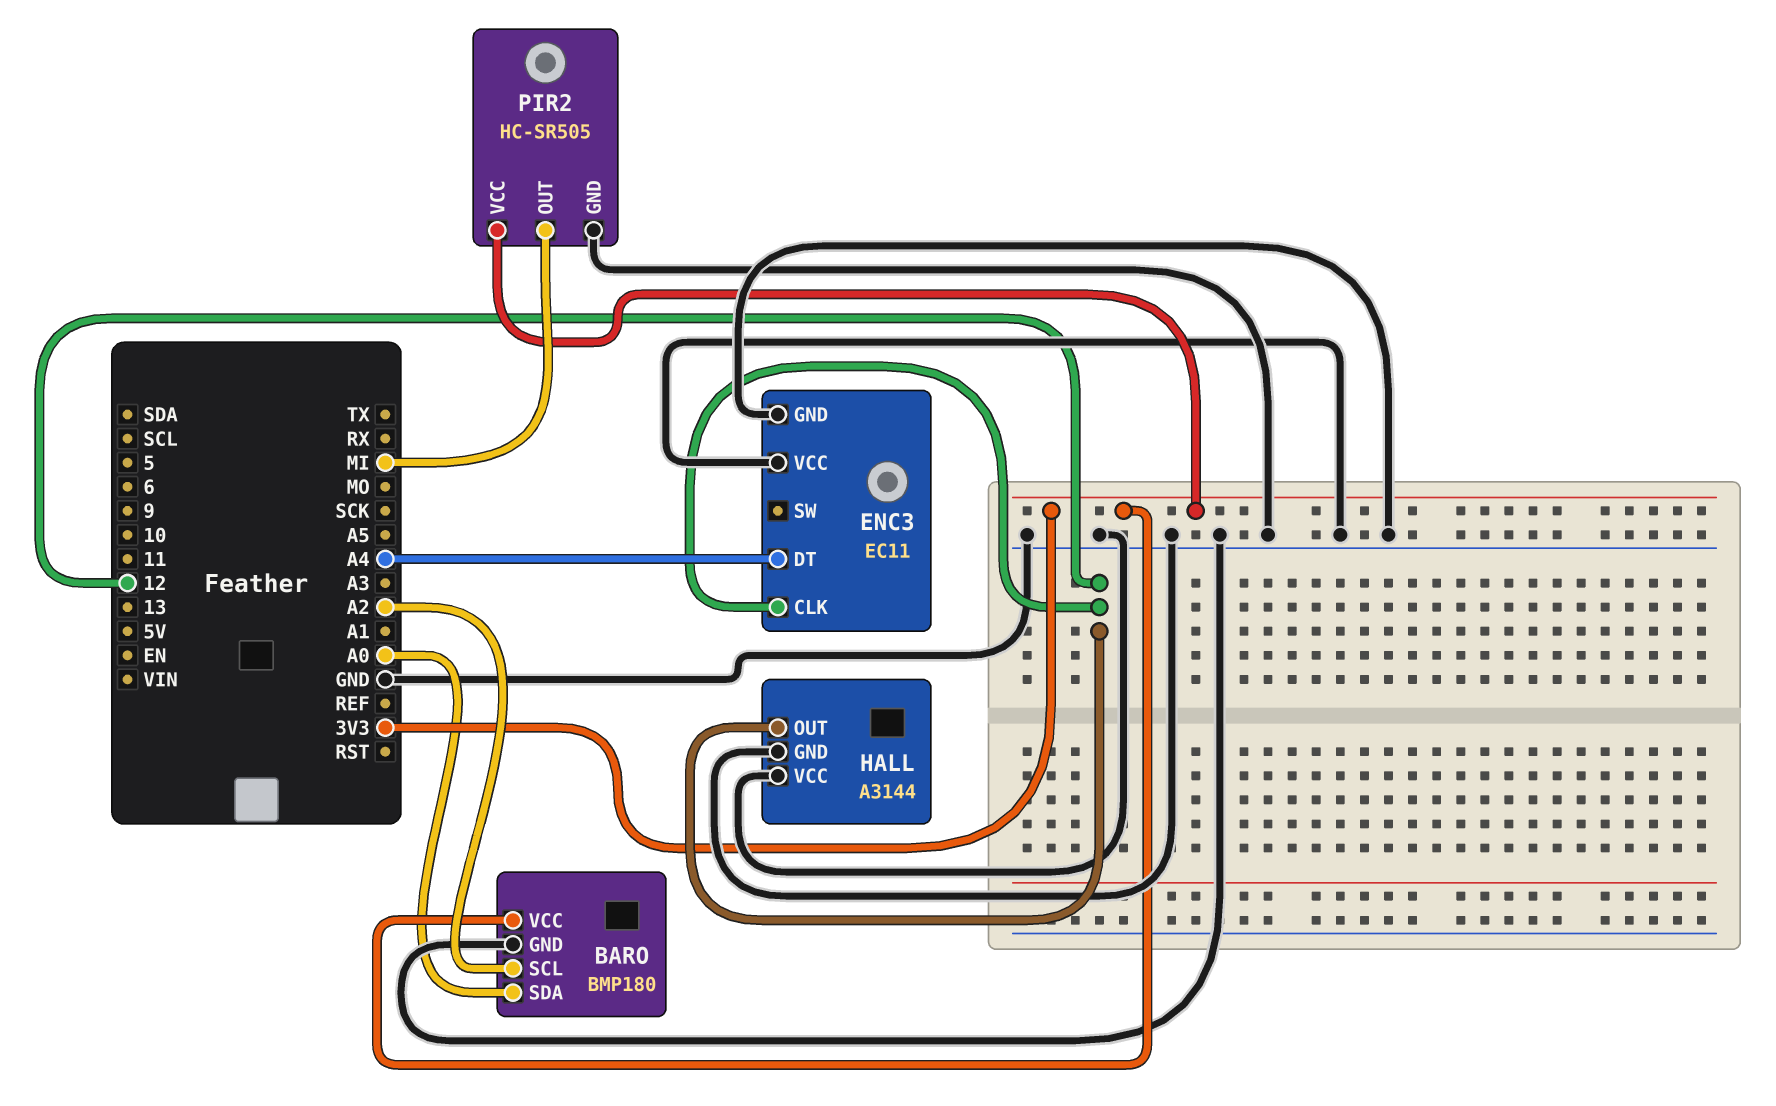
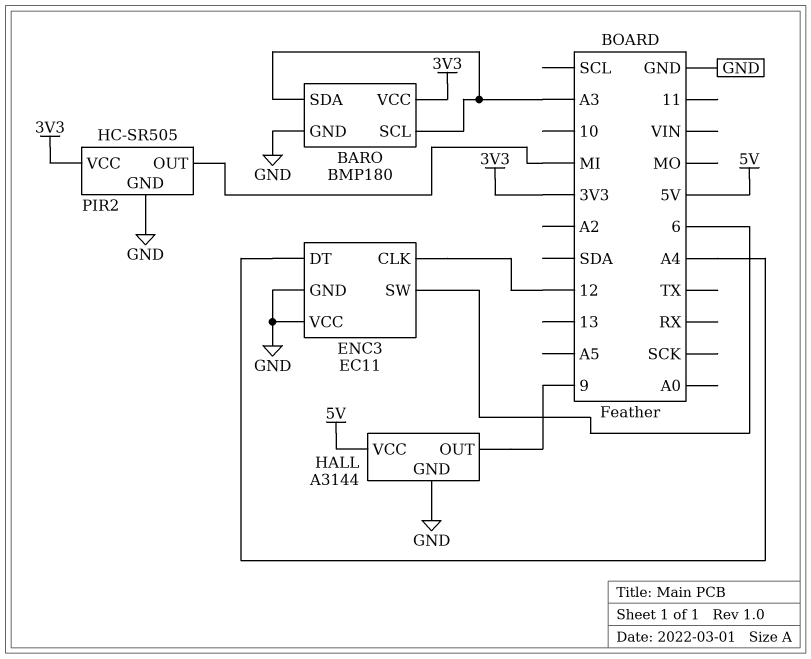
BARO pin SCL: A2 -> A3
BARO pin SDA: A0 -> A3
ENC3 pin SW: none -> 6
HALL pin OUT: 12 -> 9
HALL pin VCC: GND -> 5V

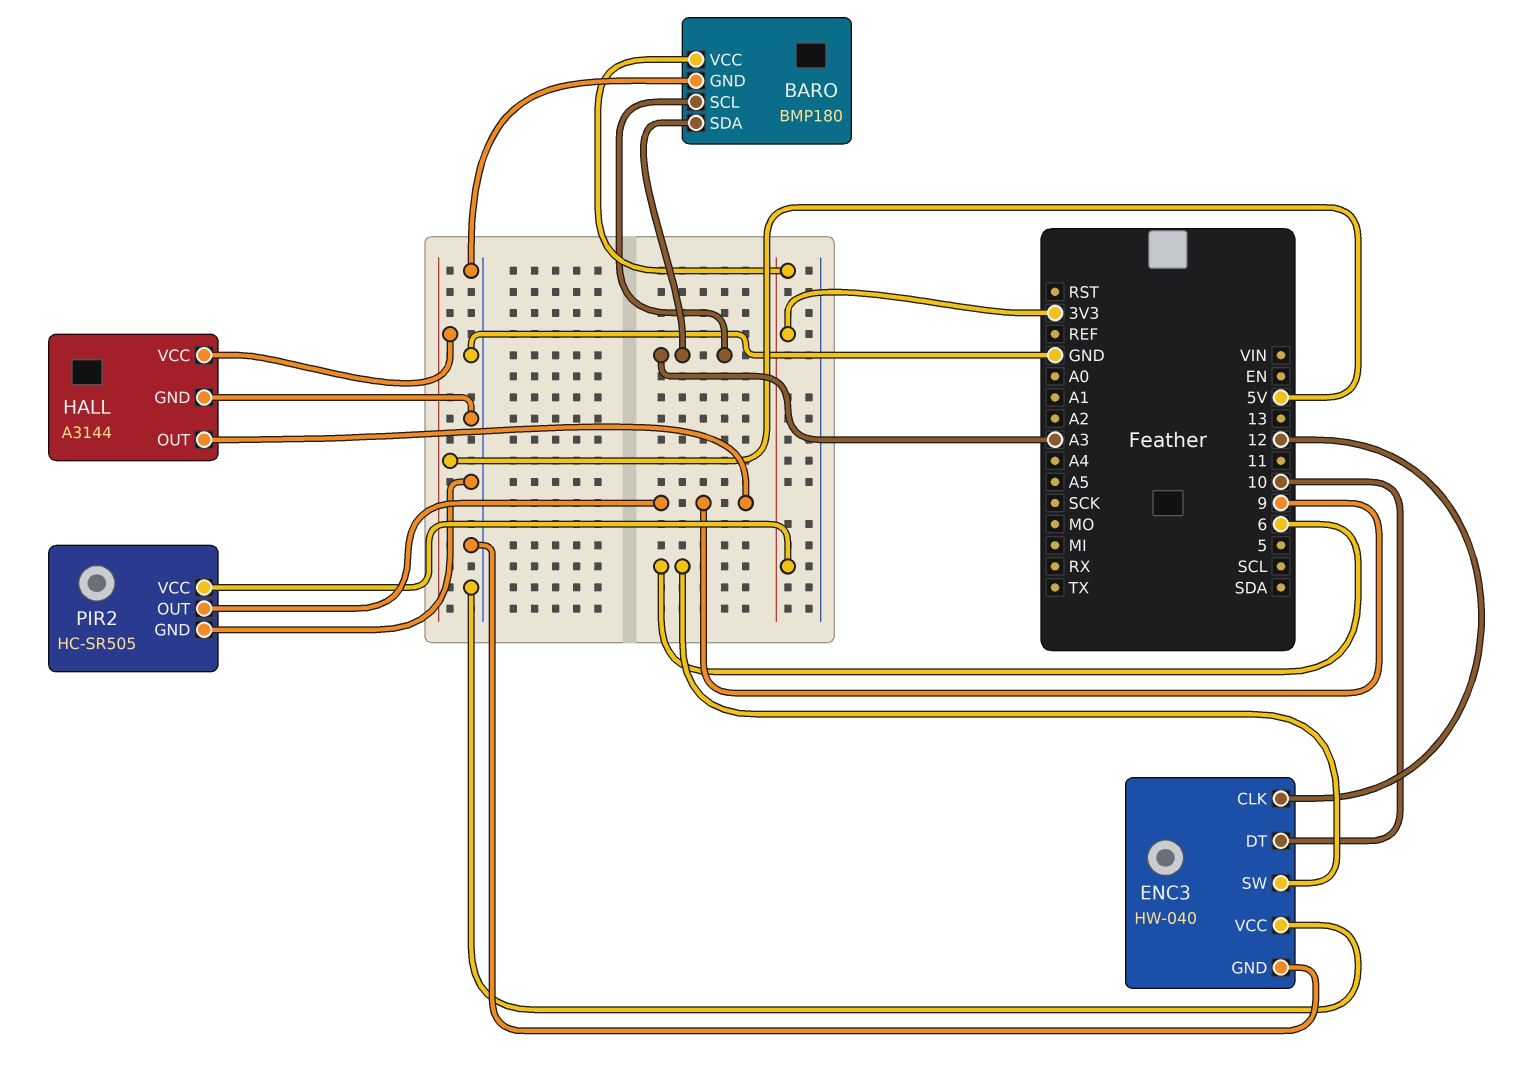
ENC3: EC11 -> HW-040
ENC3 pin DT: A4 -> 10
PIR2 pin OUT: MI -> 9

